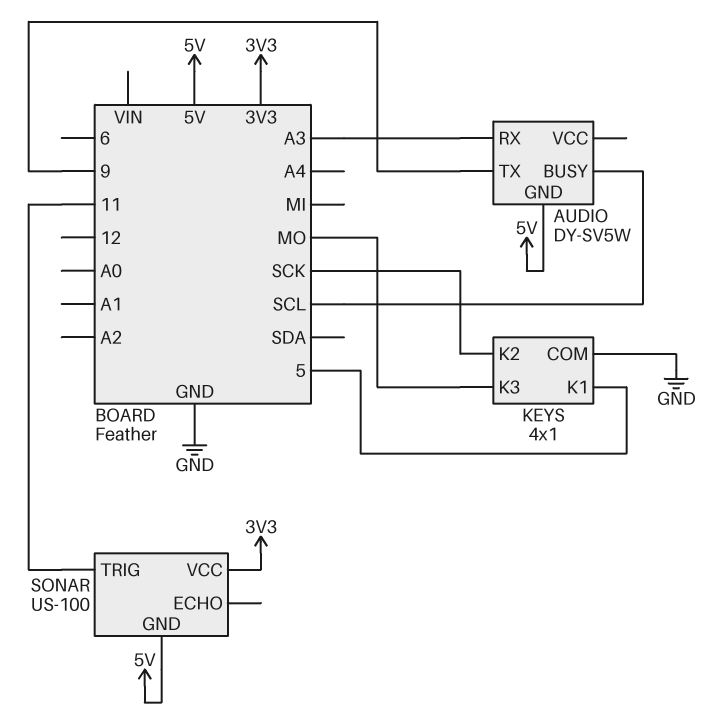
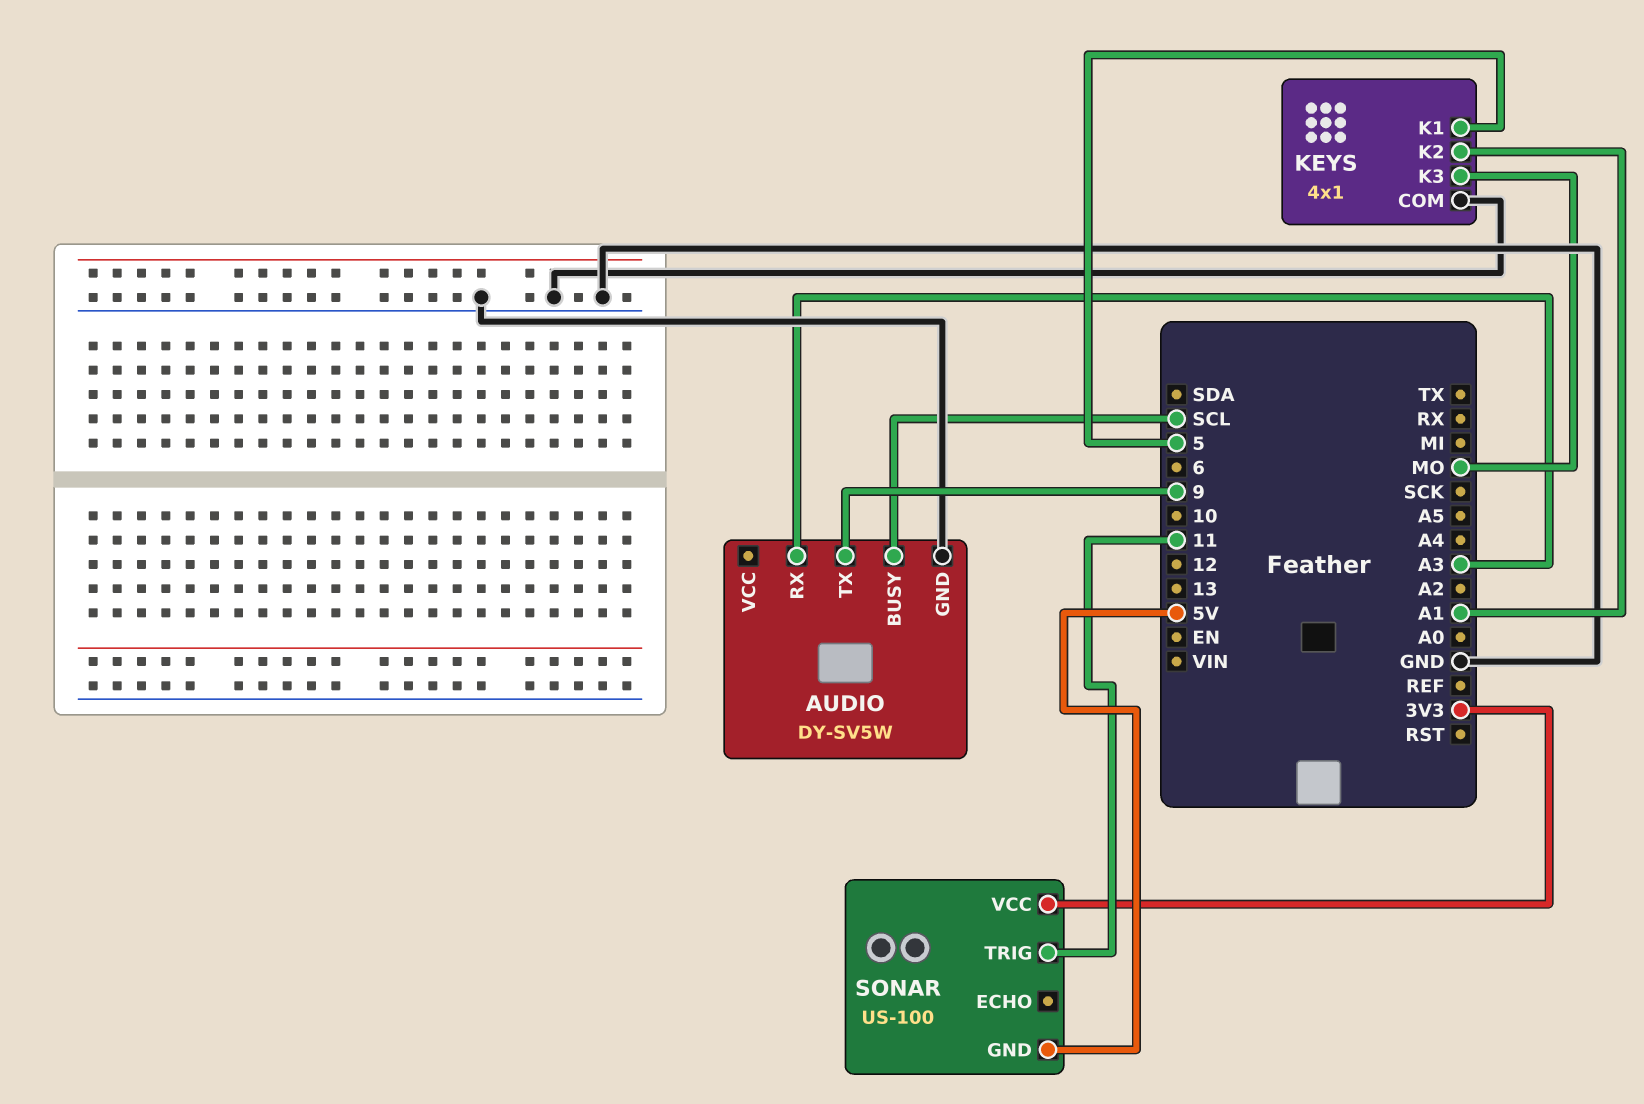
AUDIO pin GND: 5V -> GND
KEYS pin K2: SCK -> A1

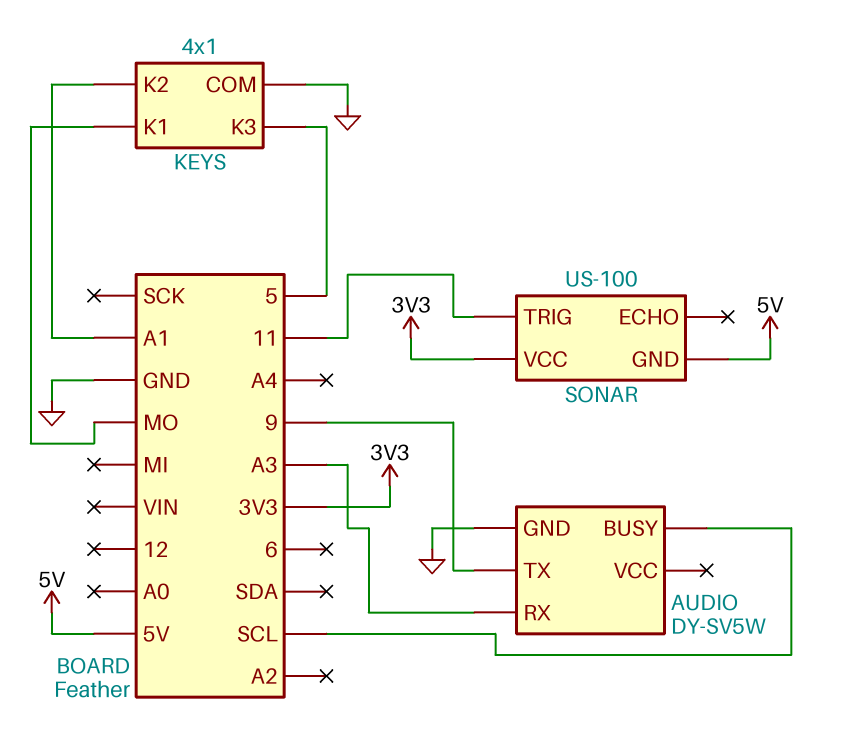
KEYS pin K1: 5 -> MO
KEYS pin K3: MO -> 5

